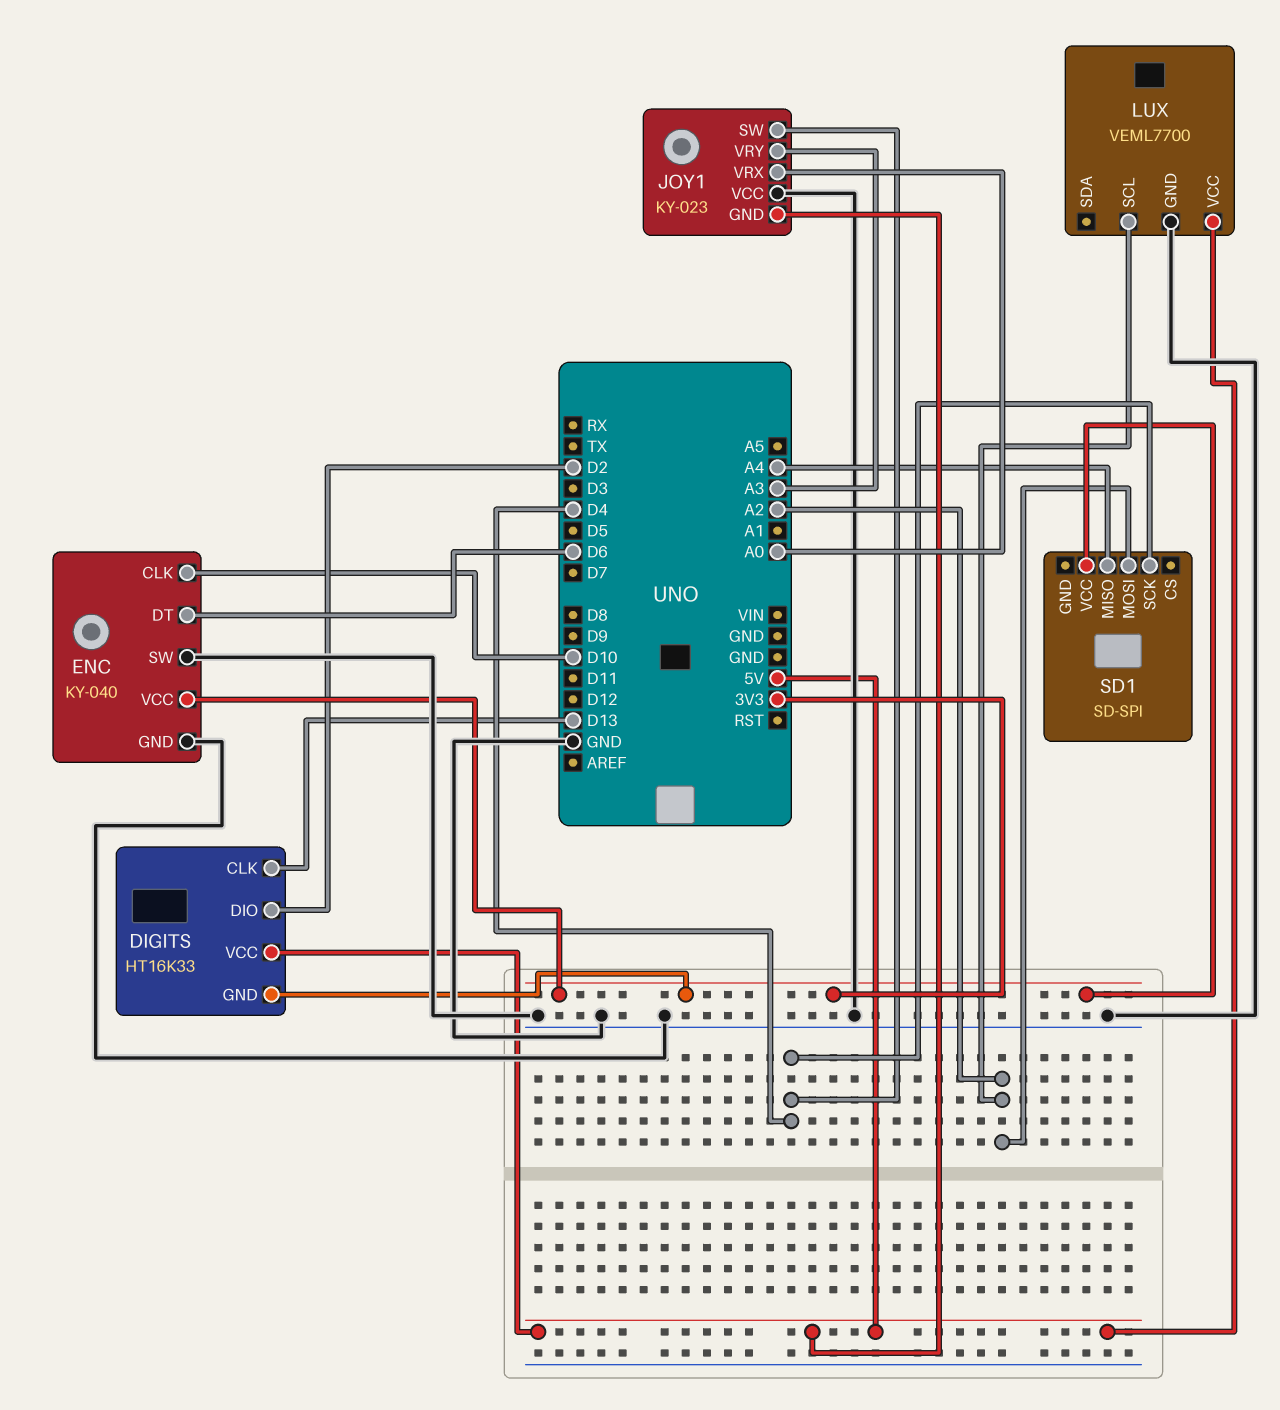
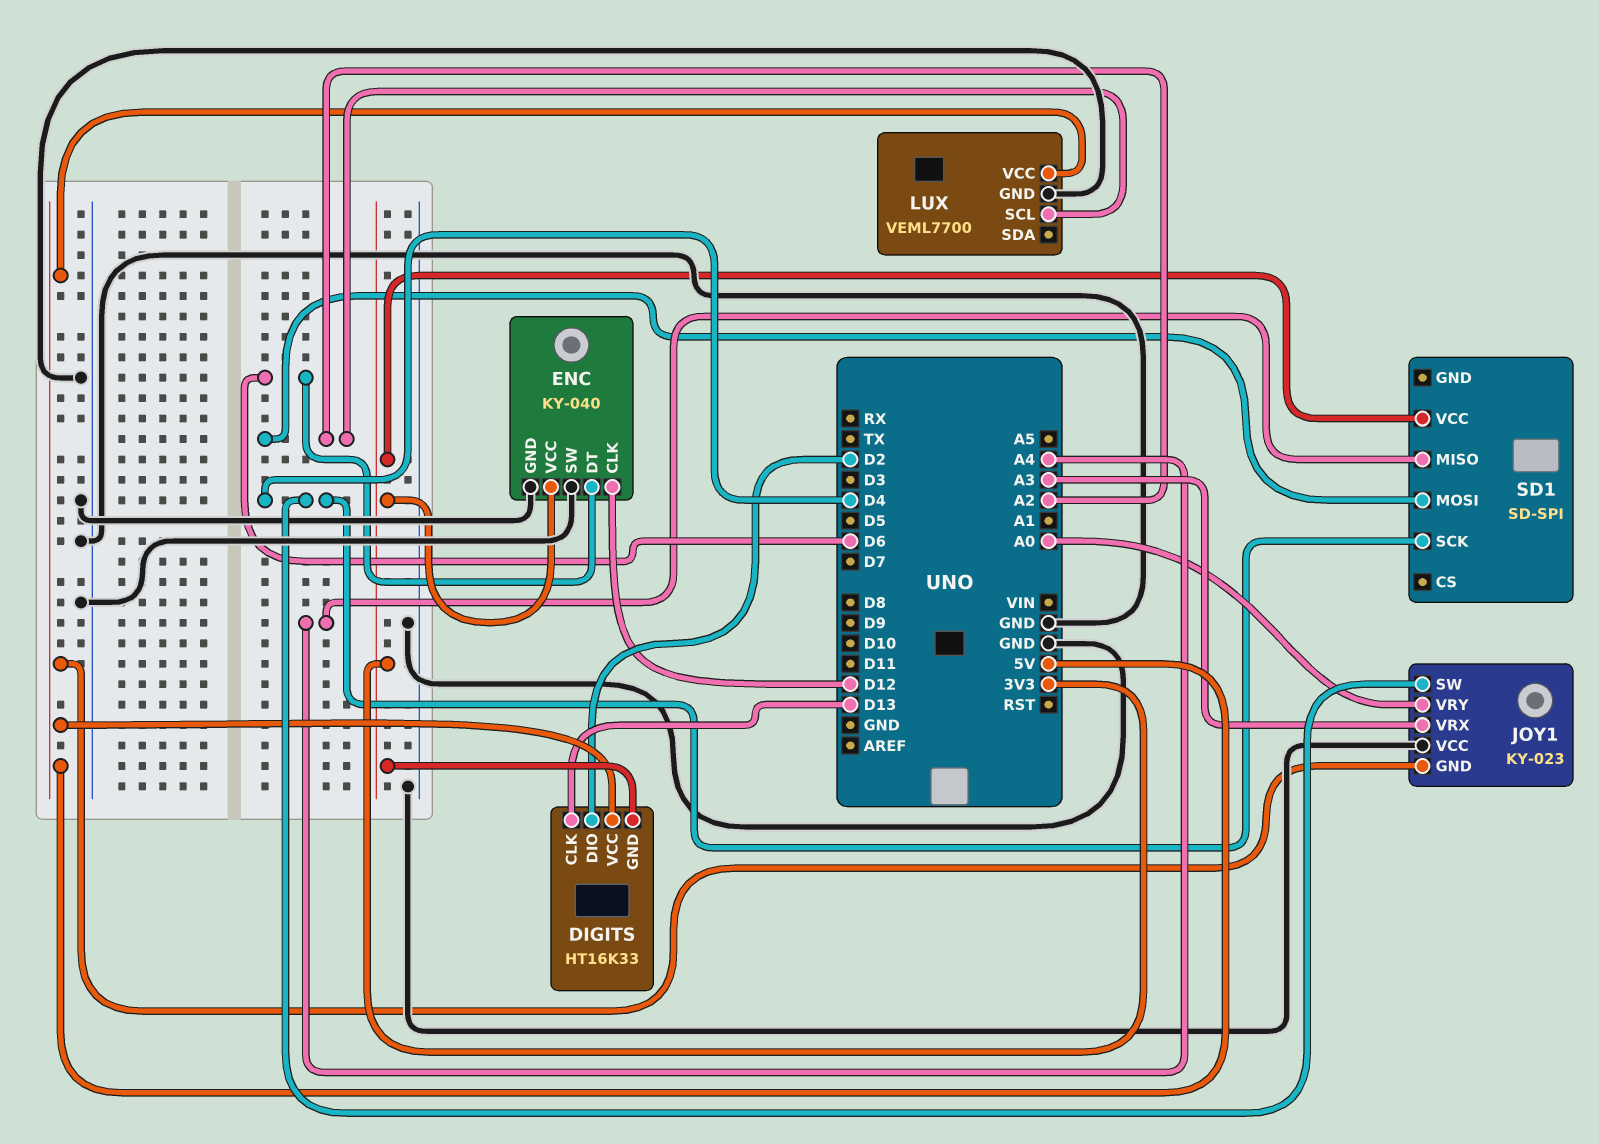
ENC pin CLK: D10 -> D12
JOY1 pin VRX: A0 -> A3
JOY1 pin VRY: A3 -> A0

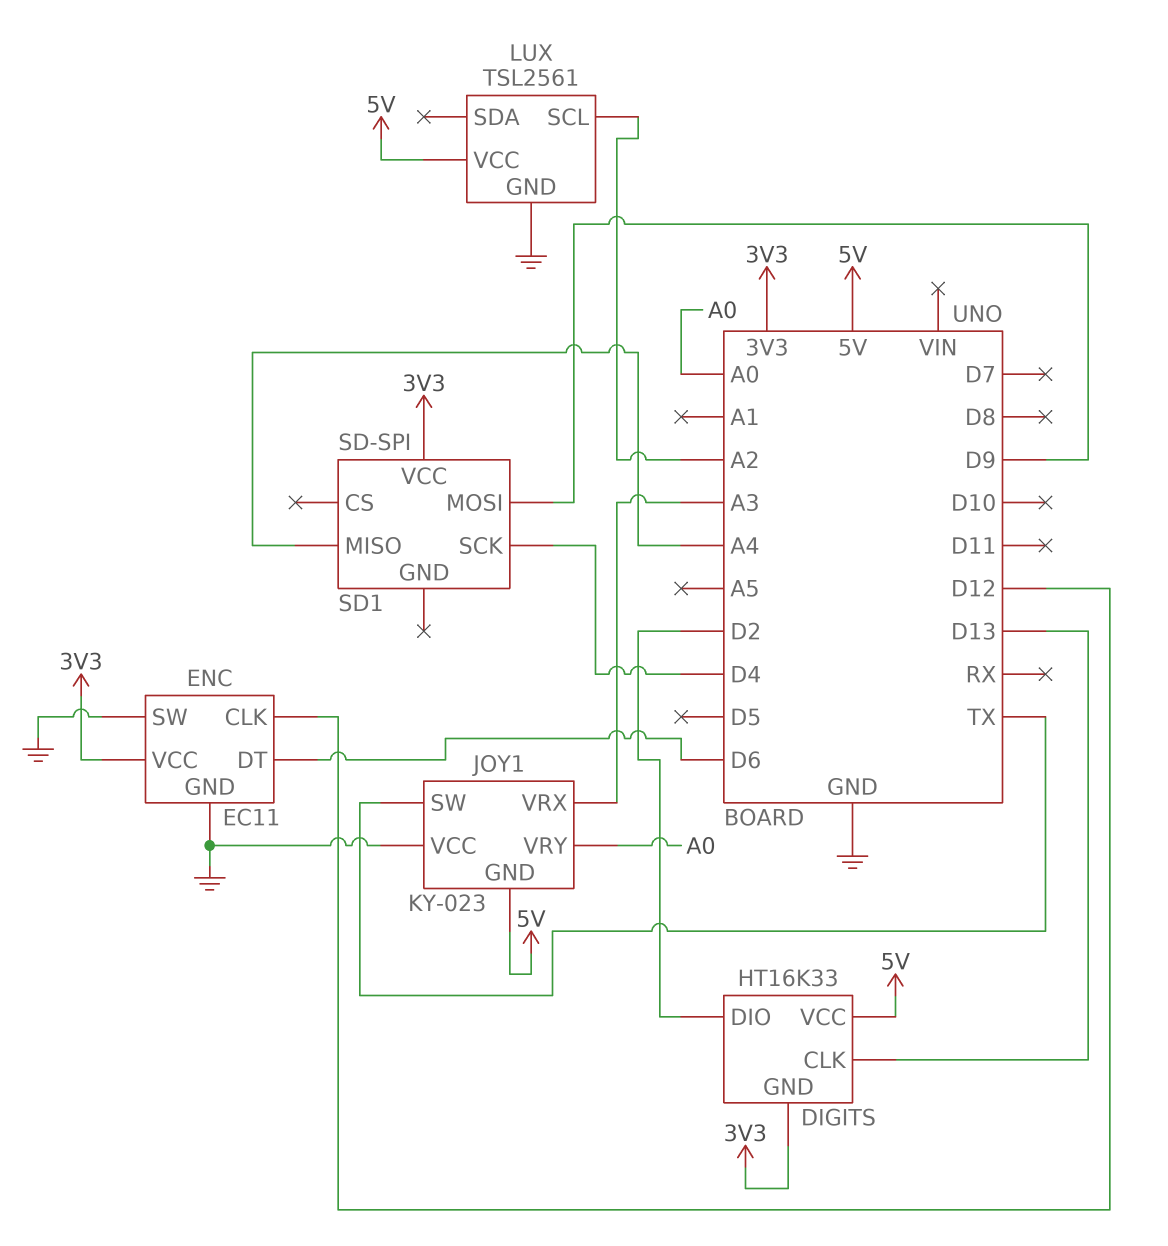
ENC: KY-040 -> EC11
JOY1 pin SW: D4 -> TX
LUX: VEML7700 -> TSL2561
SD1 pin MOSI: A2 -> D9

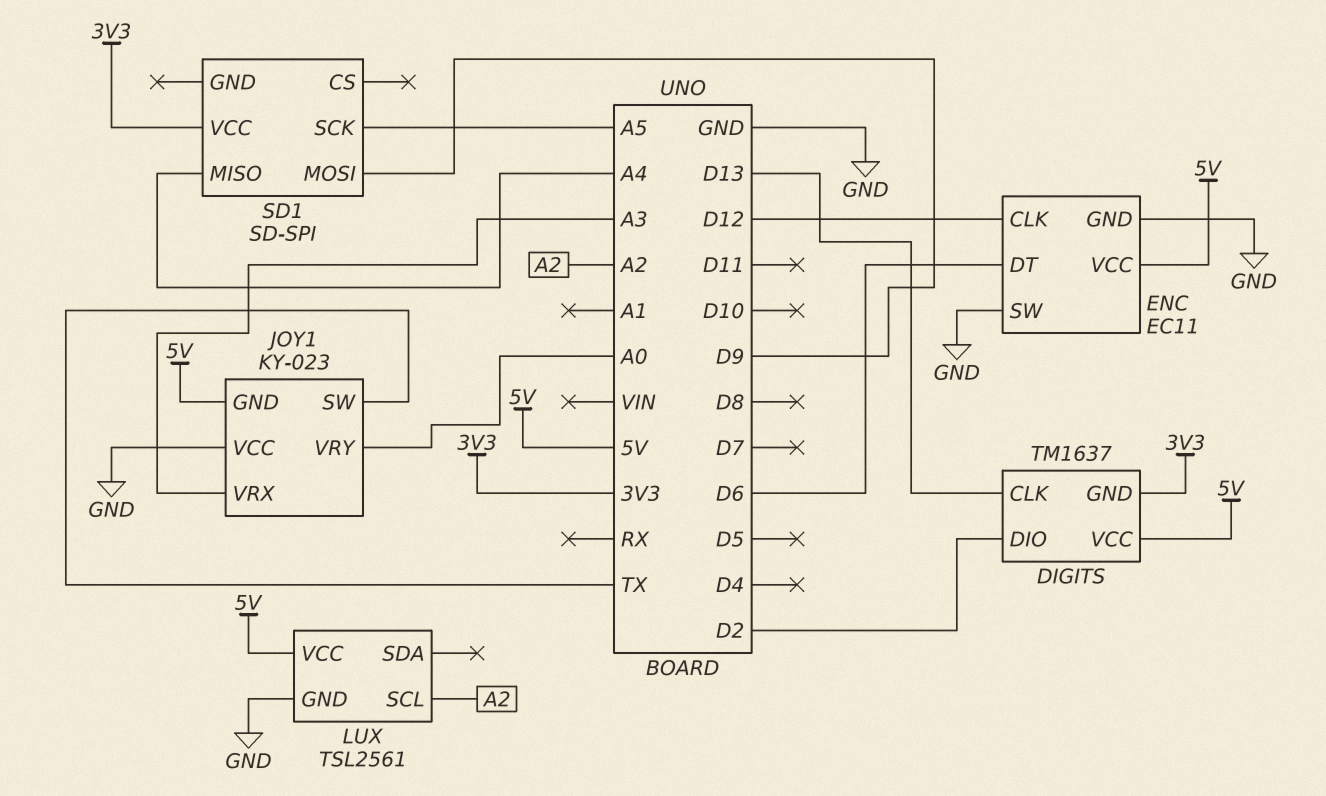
DIGITS: HT16K33 -> TM1637
ENC pin VCC: 3V3 -> 5V
SD1 pin SCK: D4 -> A5

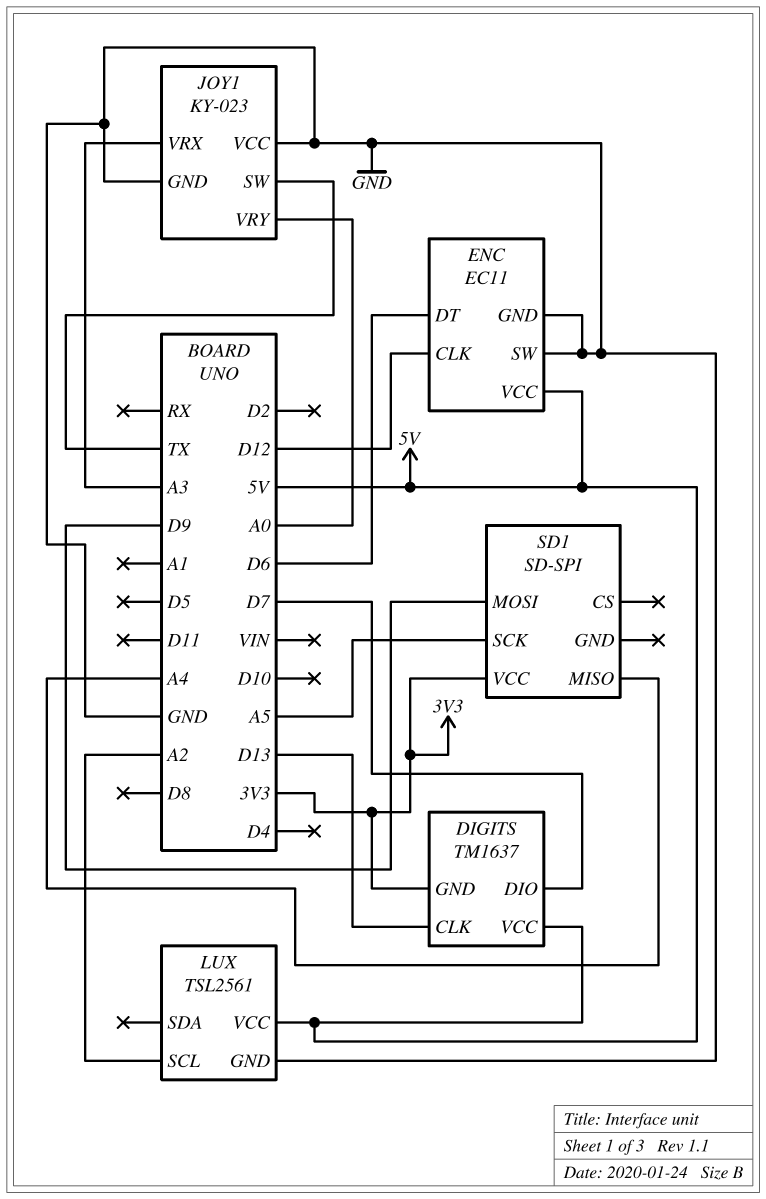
DIGITS pin DIO: D2 -> D7
JOY1 pin GND: 5V -> GND

